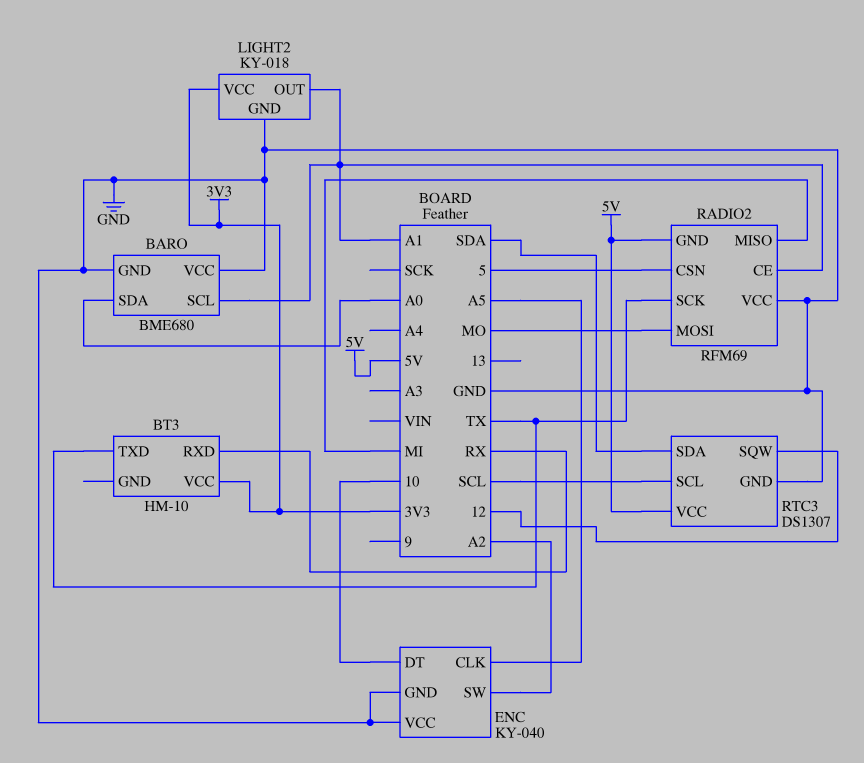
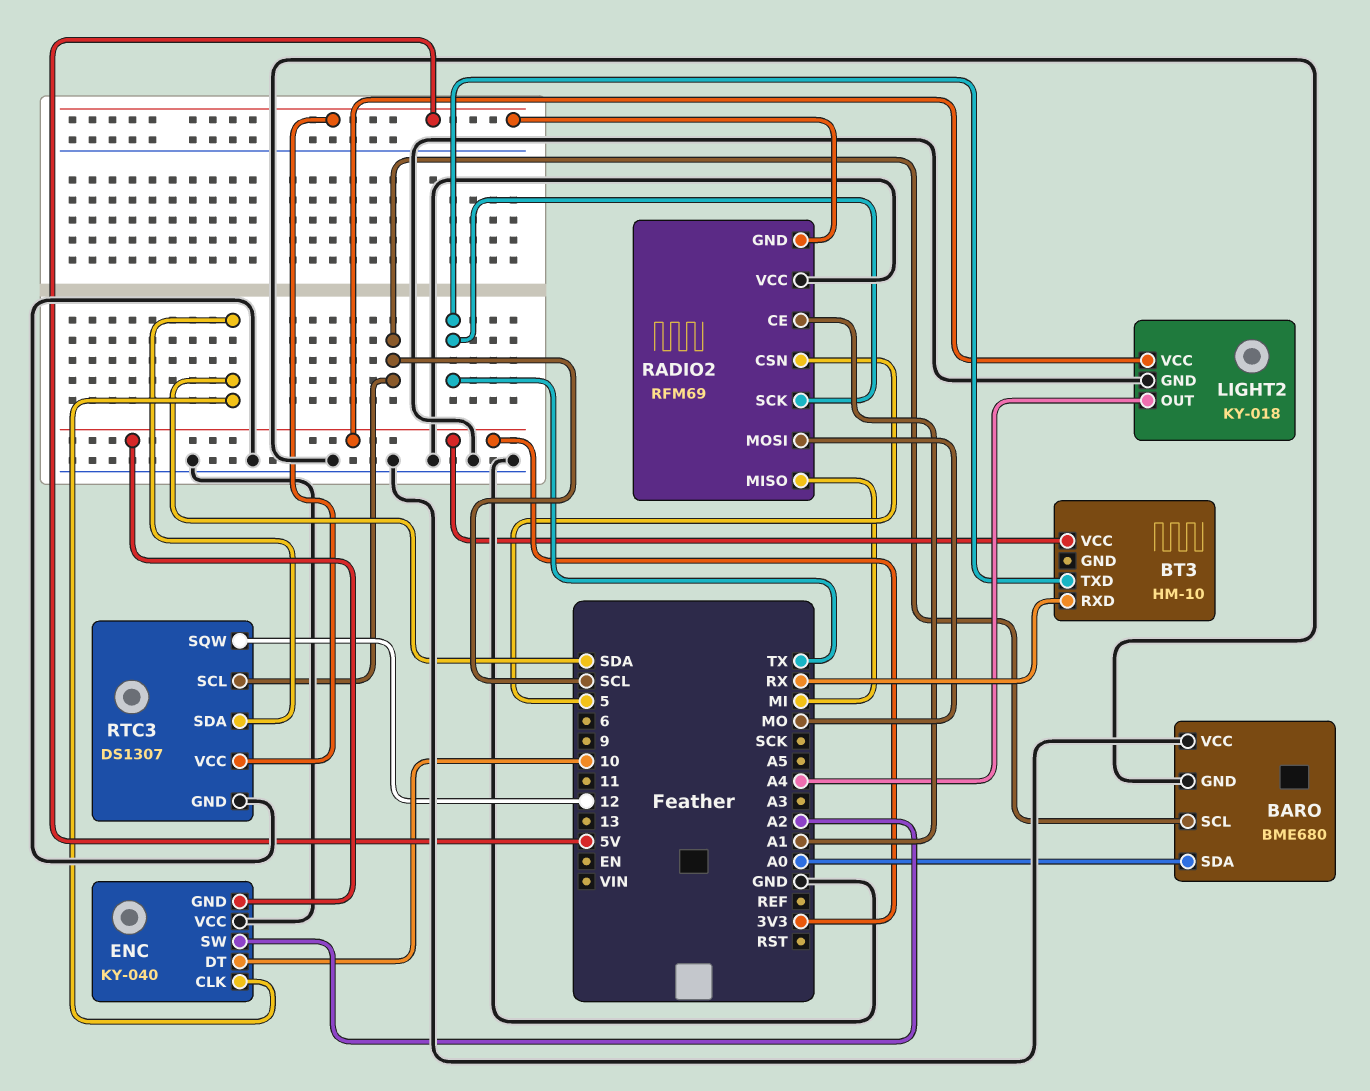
BARO pin SCL: A1 -> SCL
ENC pin CLK: A5 -> SDA
ENC pin GND: GND -> 3V3
LIGHT2 pin OUT: A1 -> A4

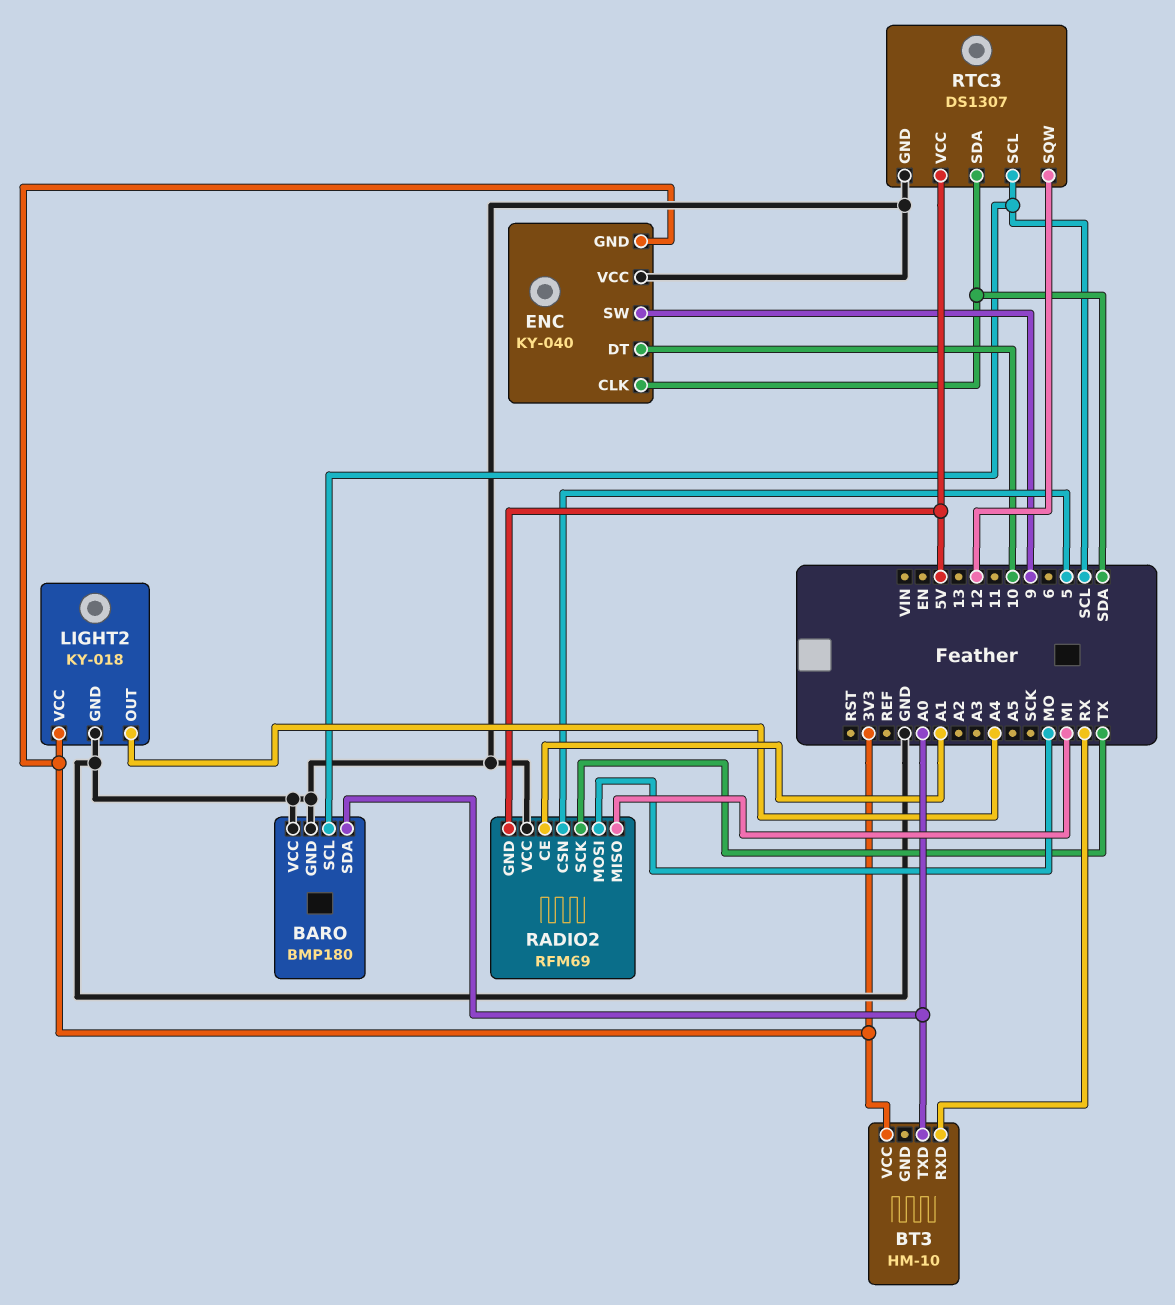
BARO: BME680 -> BMP180
BT3 pin TXD: TX -> A0
ENC pin SW: A2 -> 9

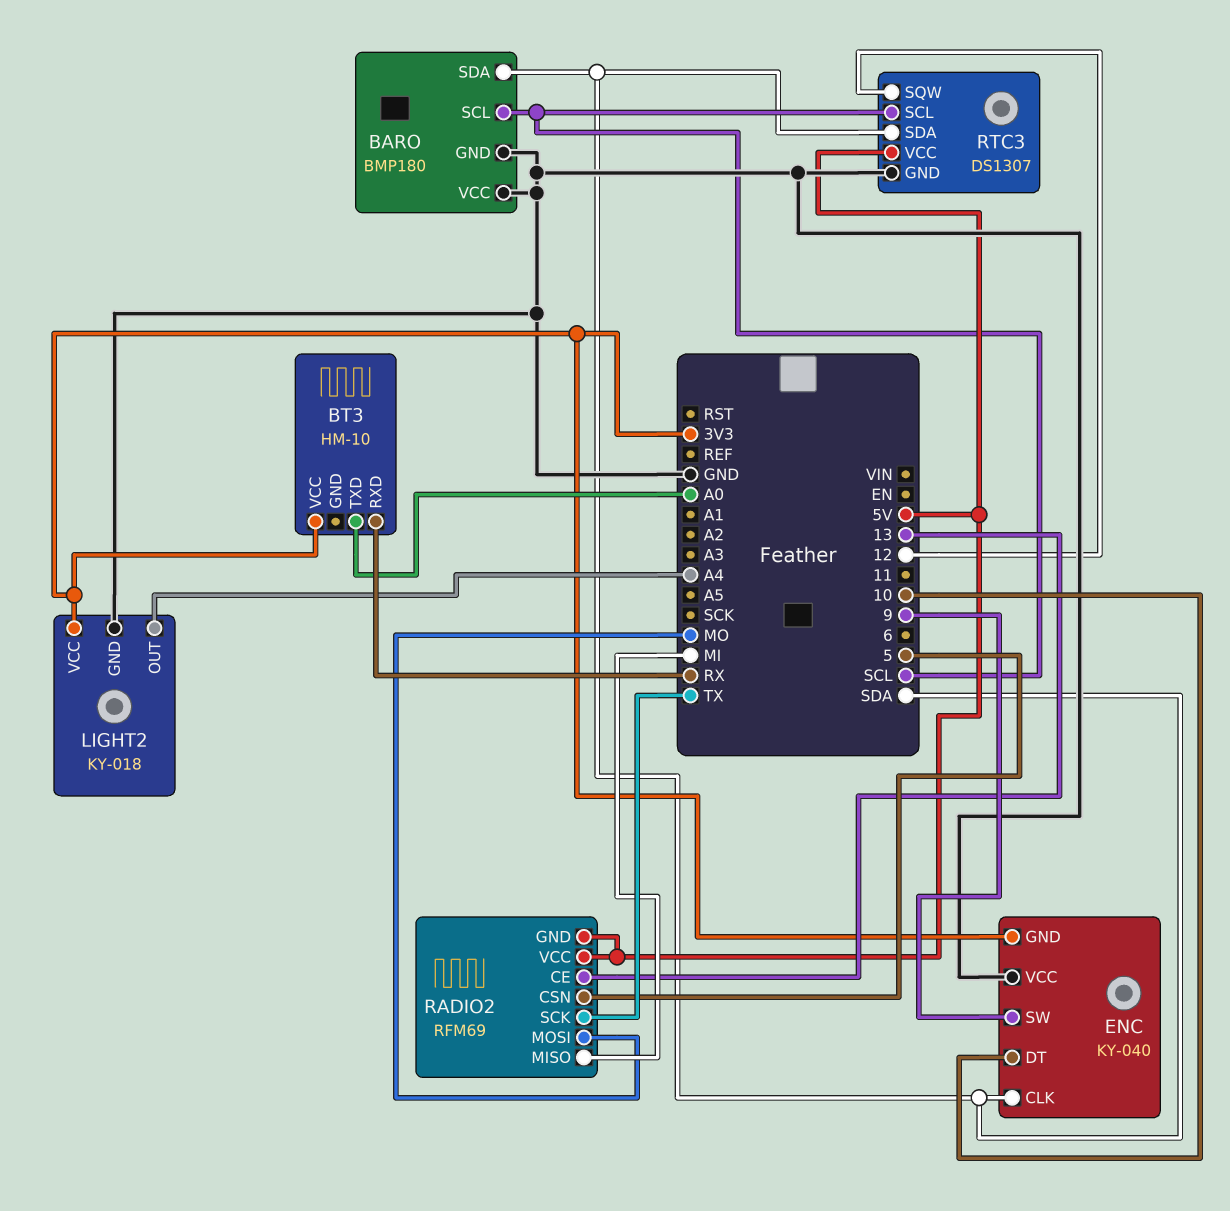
BARO pin SDA: A0 -> SDA
RADIO2 pin CE: A1 -> 13
RADIO2 pin VCC: GND -> 5V

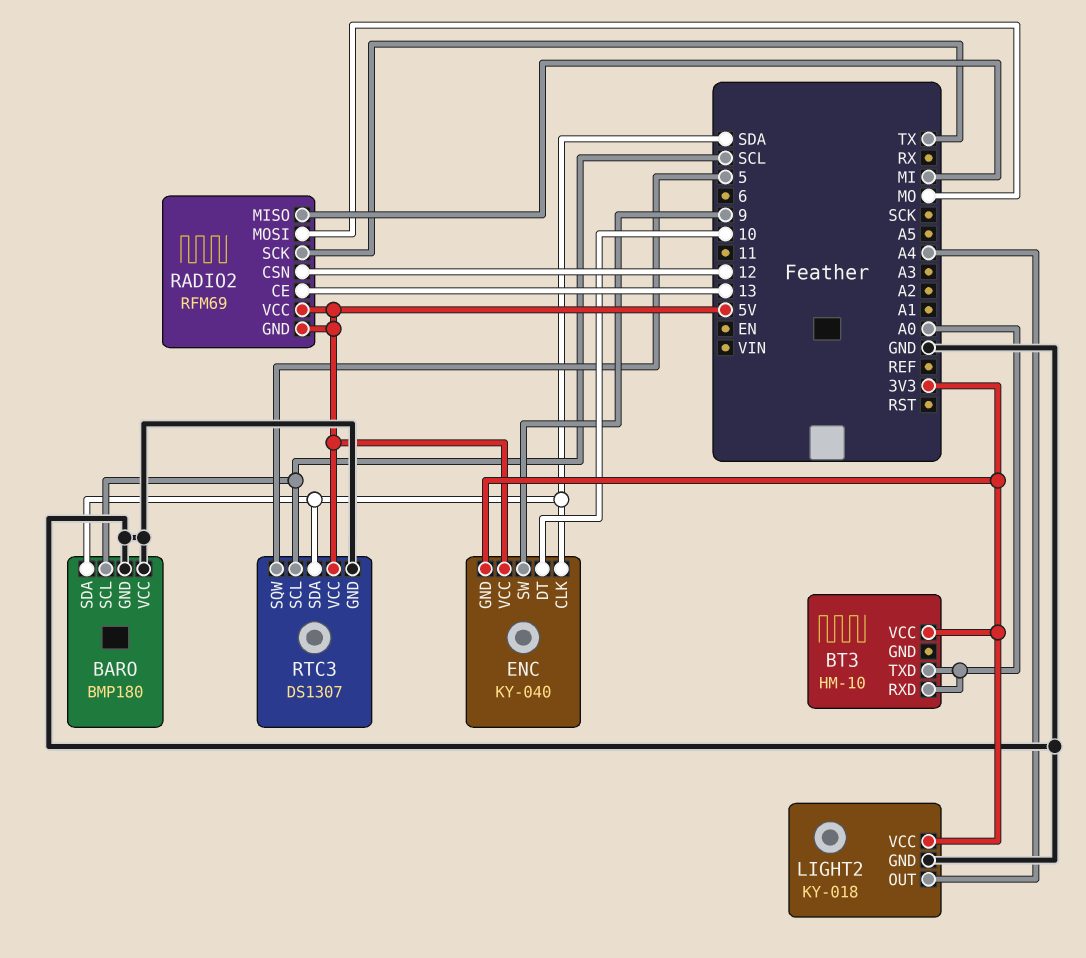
BT3 pin RXD: RX -> A0
ENC pin VCC: GND -> 5V
RADIO2 pin CSN: 5 -> 12
RTC3 pin SQW: 12 -> 5

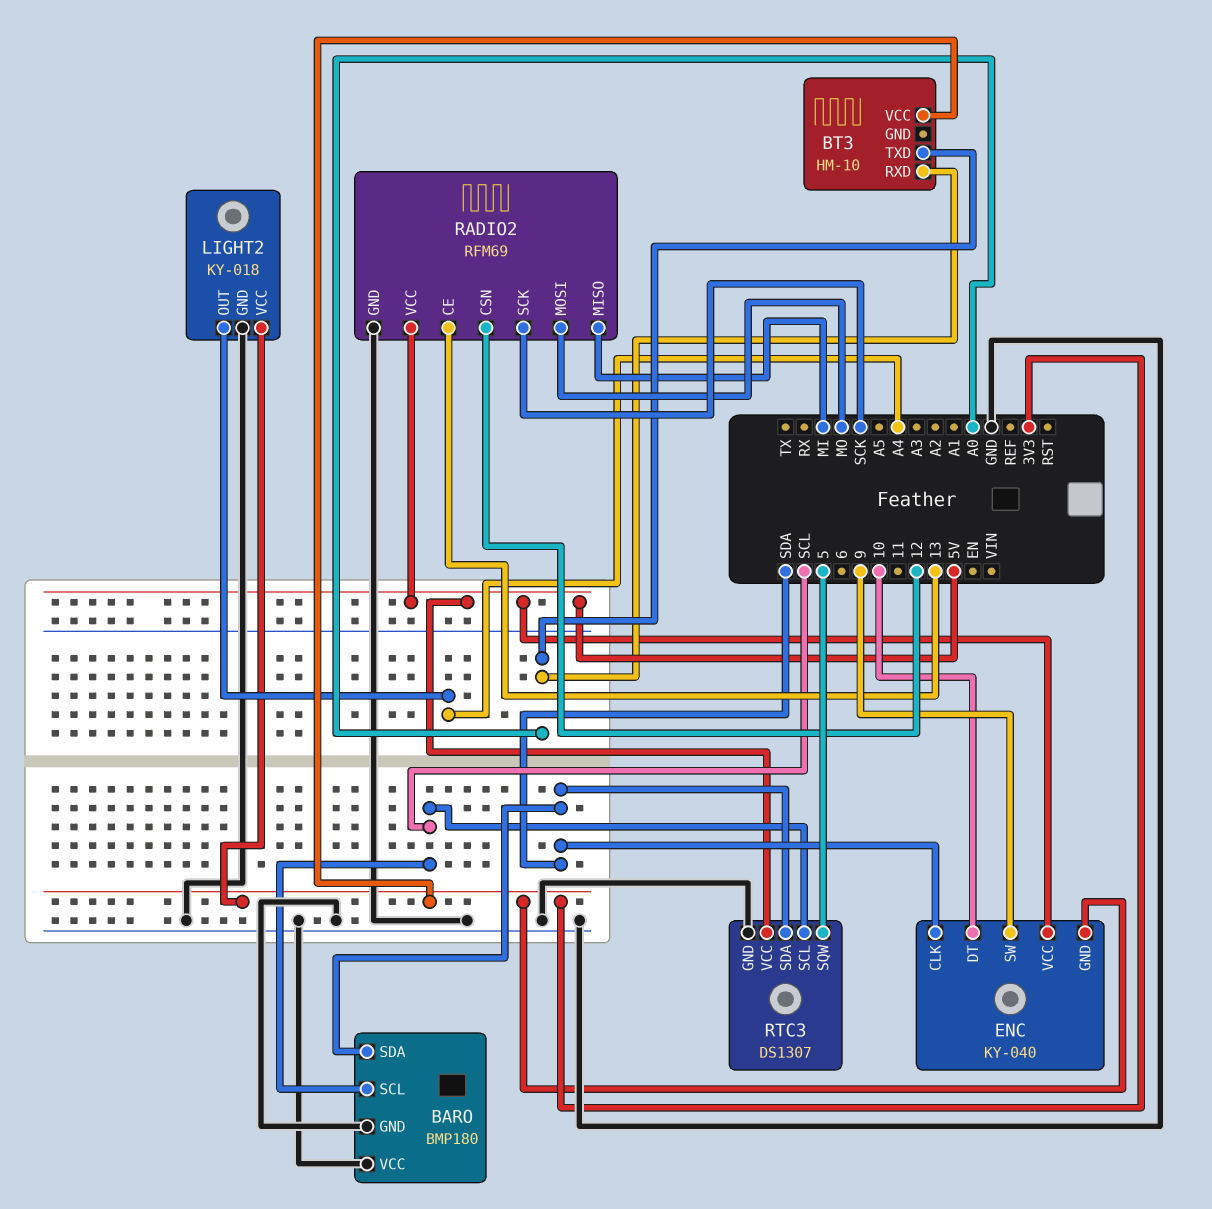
RADIO2 pin GND: 5V -> GND
RADIO2 pin SCK: TX -> SCK

